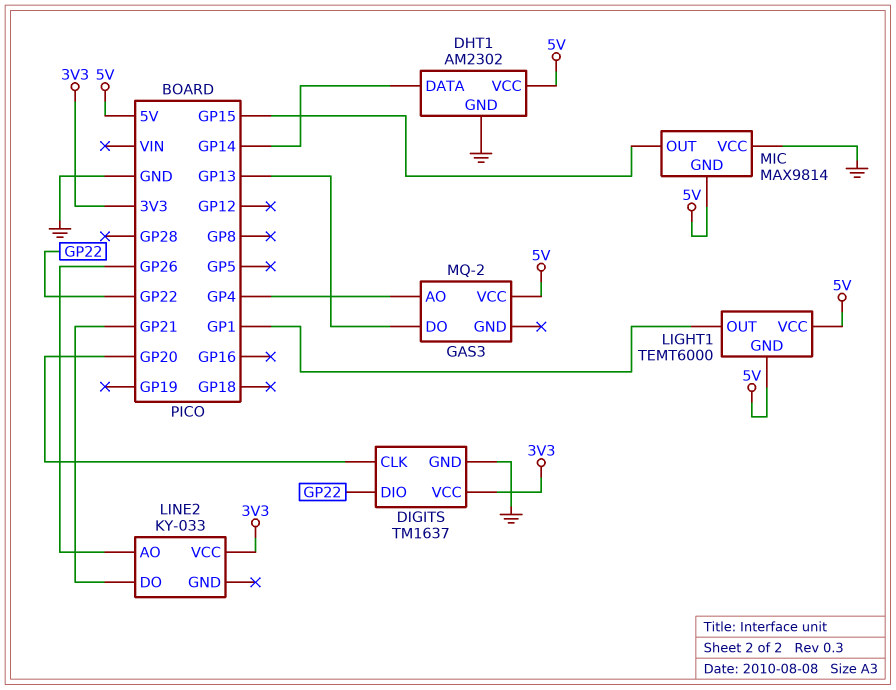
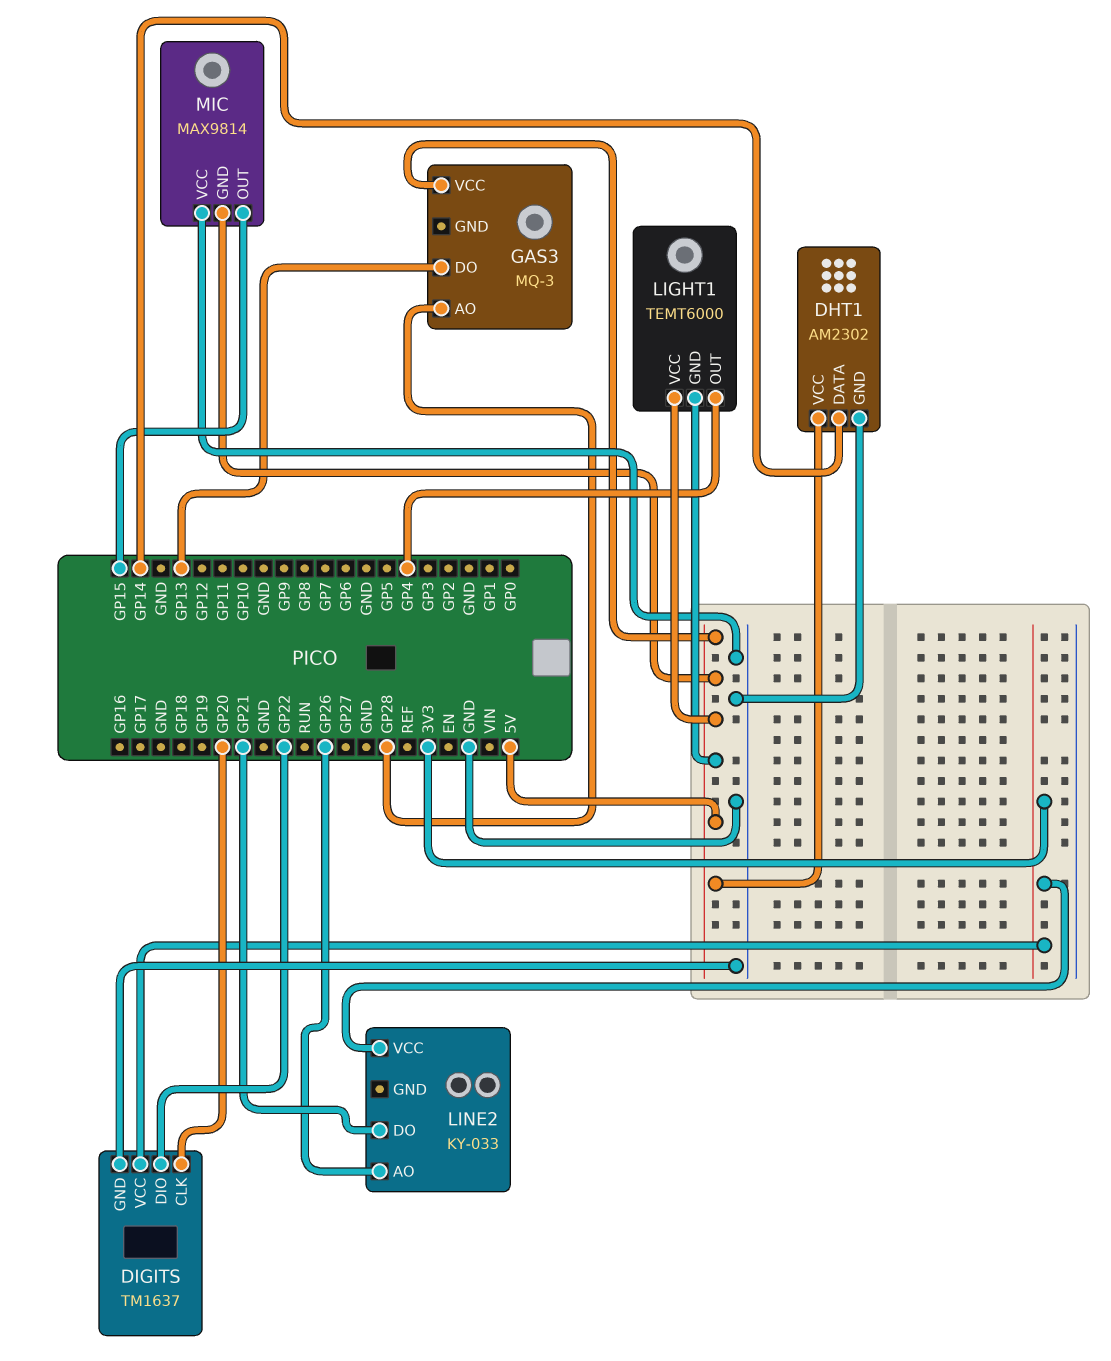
GAS3: MQ-2 -> MQ-3
GAS3 pin AO: GP4 -> GP28
LIGHT1 pin OUT: GP1 -> GP4

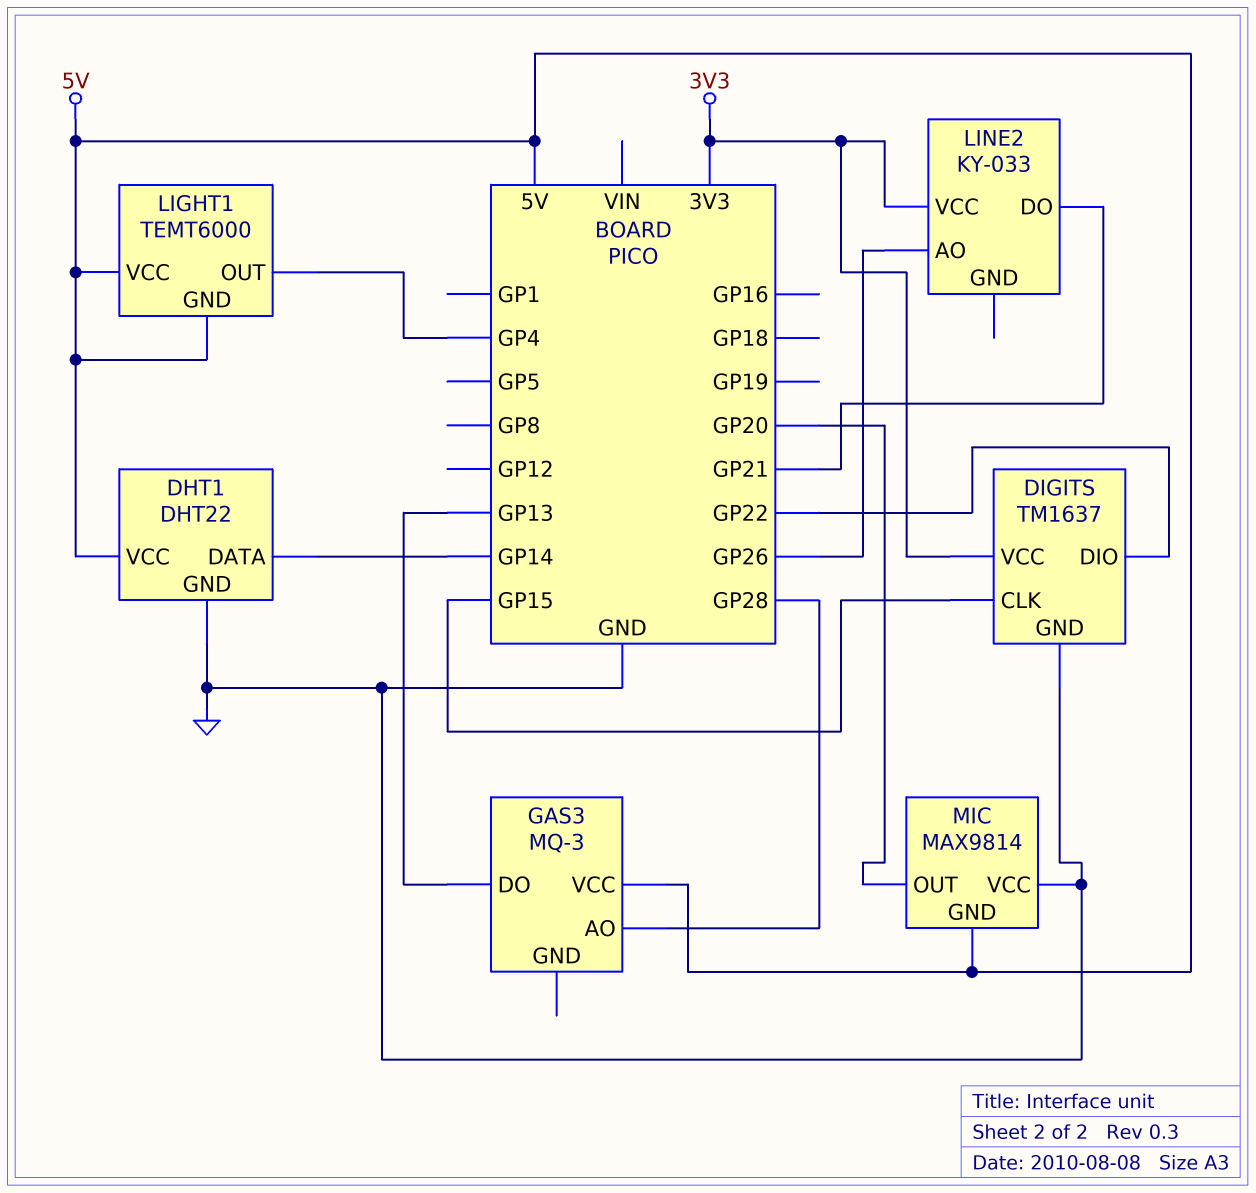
DHT1: AM2302 -> DHT22
DIGITS pin CLK: GP20 -> GP15
MIC pin OUT: GP15 -> GP20

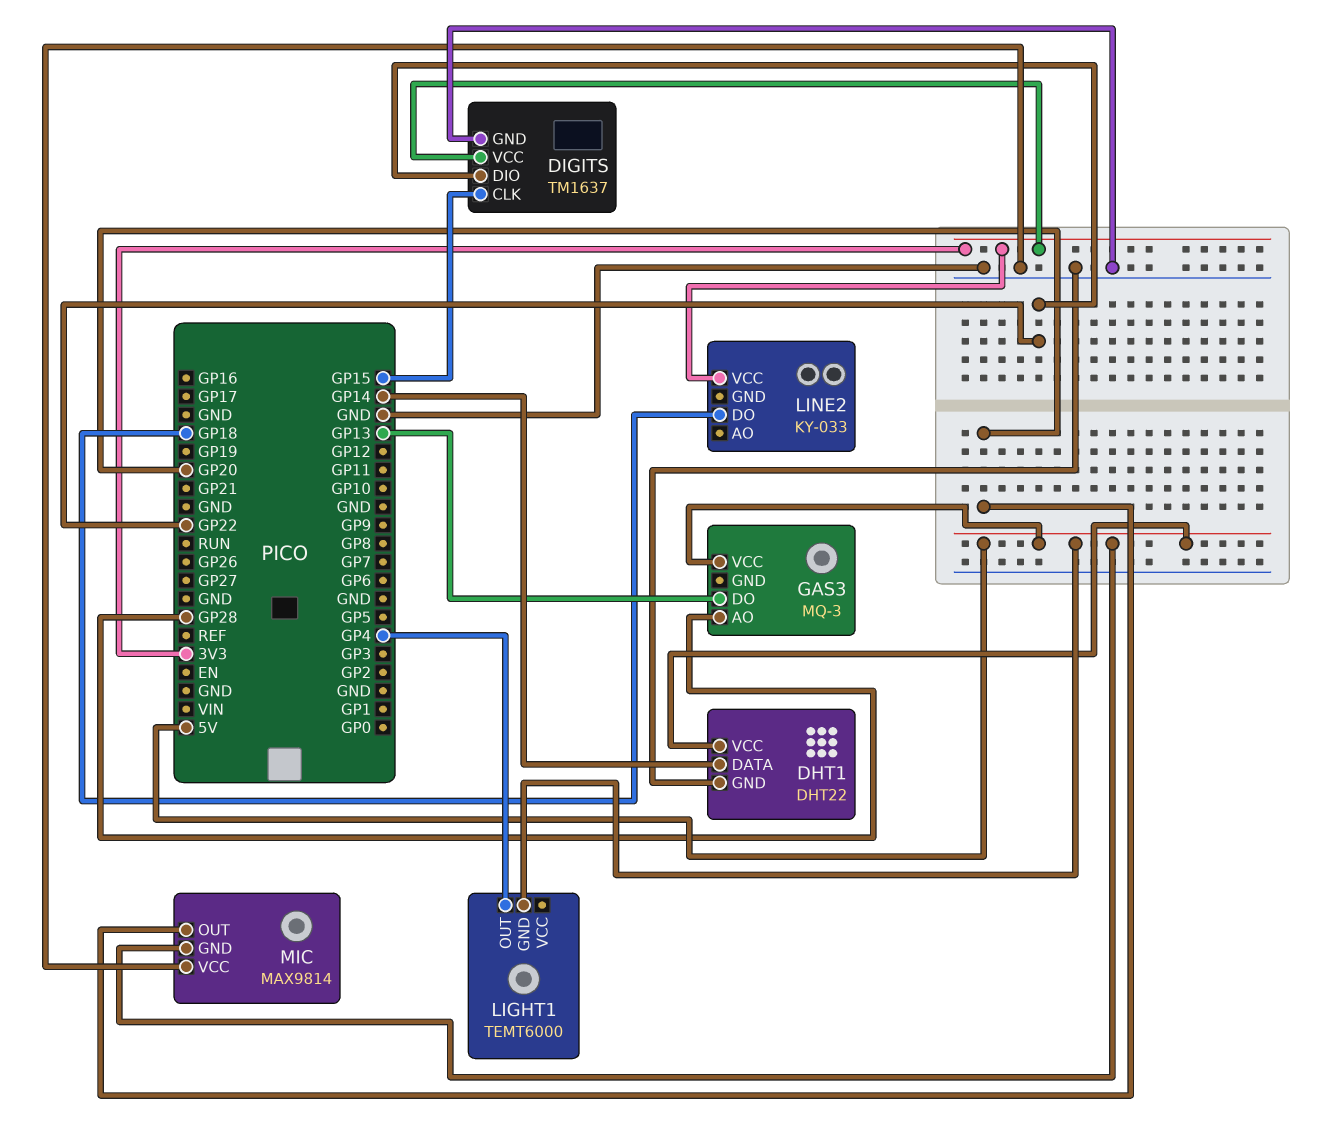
LIGHT1 pin VCC: 5V -> none
LINE2 pin AO: GP26 -> none
LINE2 pin DO: GP21 -> GP18

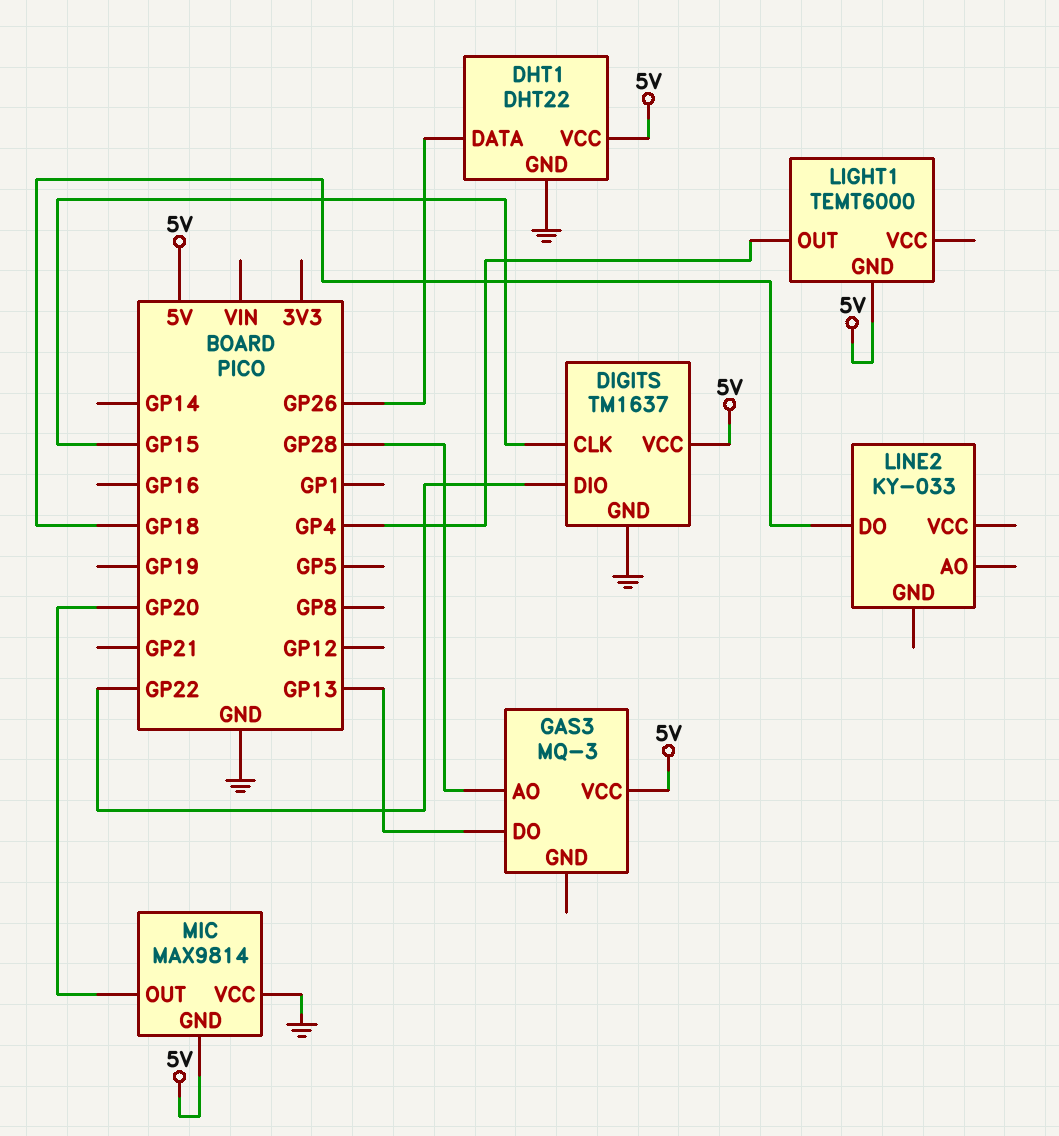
DHT1 pin DATA: GP14 -> GP26
DIGITS pin VCC: 3V3 -> 5V
LINE2 pin VCC: 3V3 -> none

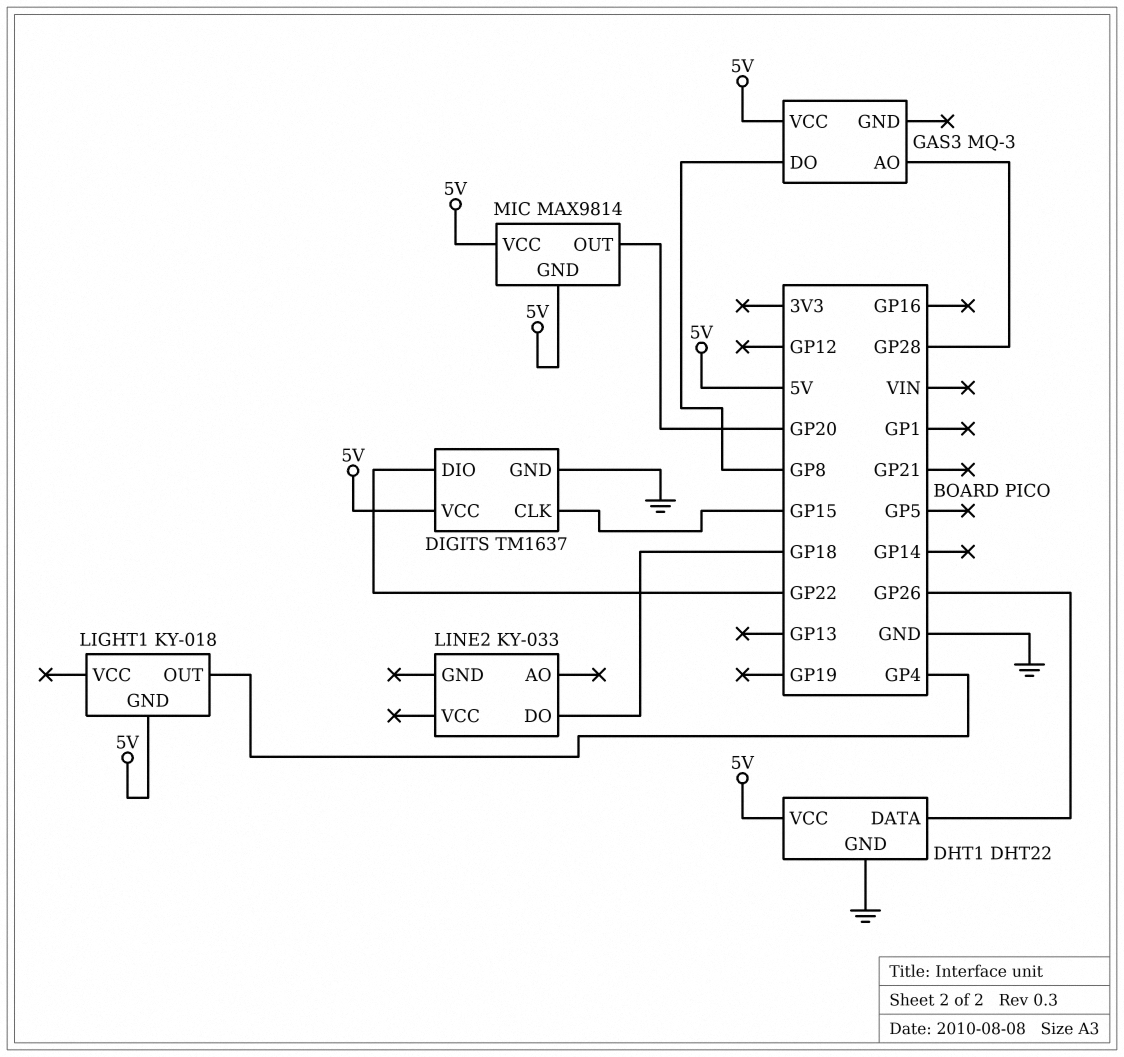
GAS3 pin DO: GP13 -> GP8
LIGHT1: TEMT6000 -> KY-018
MIC pin VCC: GND -> 5V

